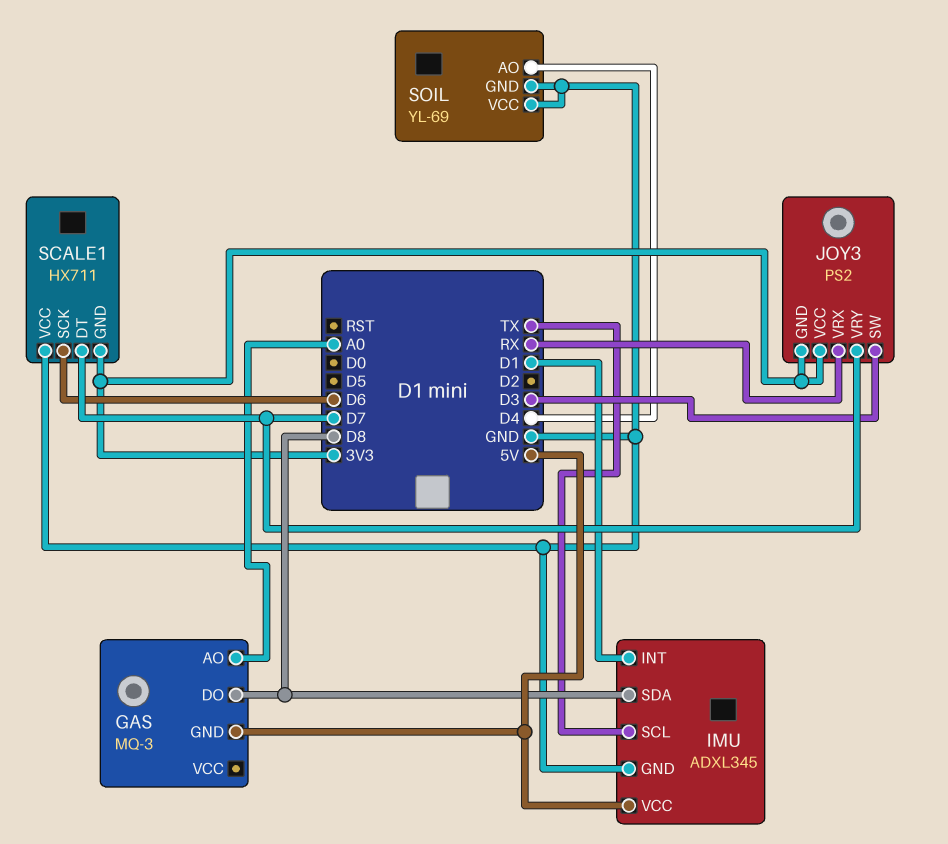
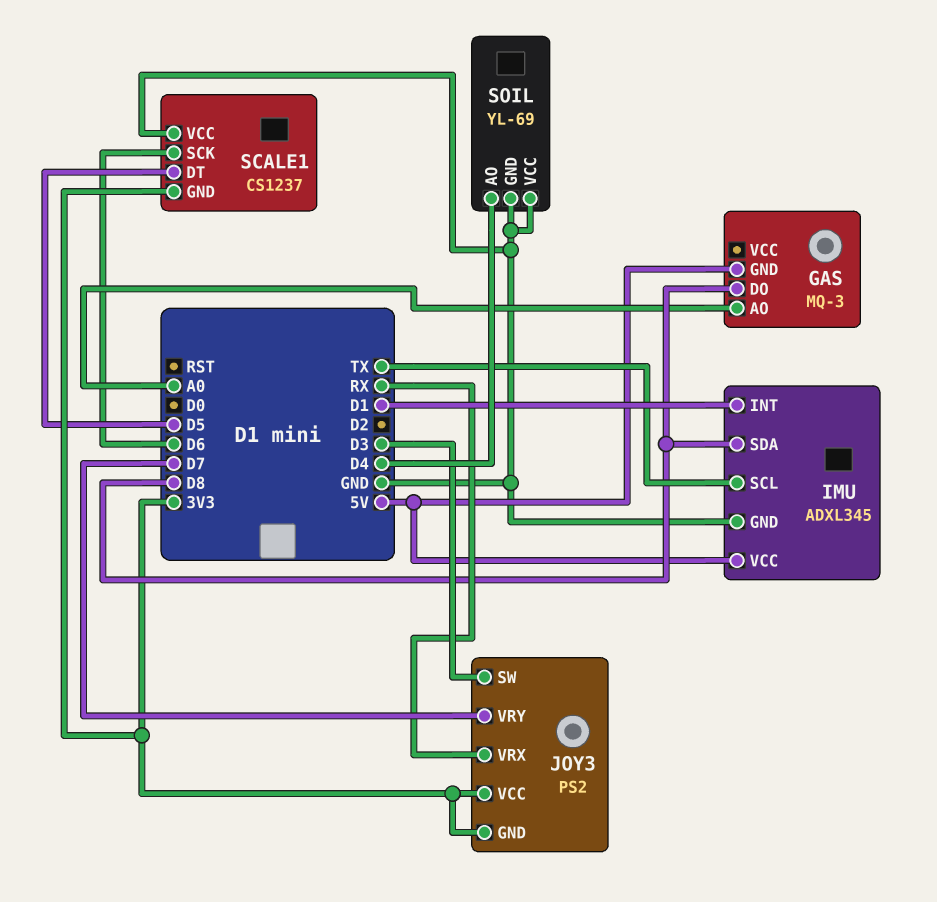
SCALE1: HX711 -> CS1237
SCALE1 pin DT: D7 -> D5

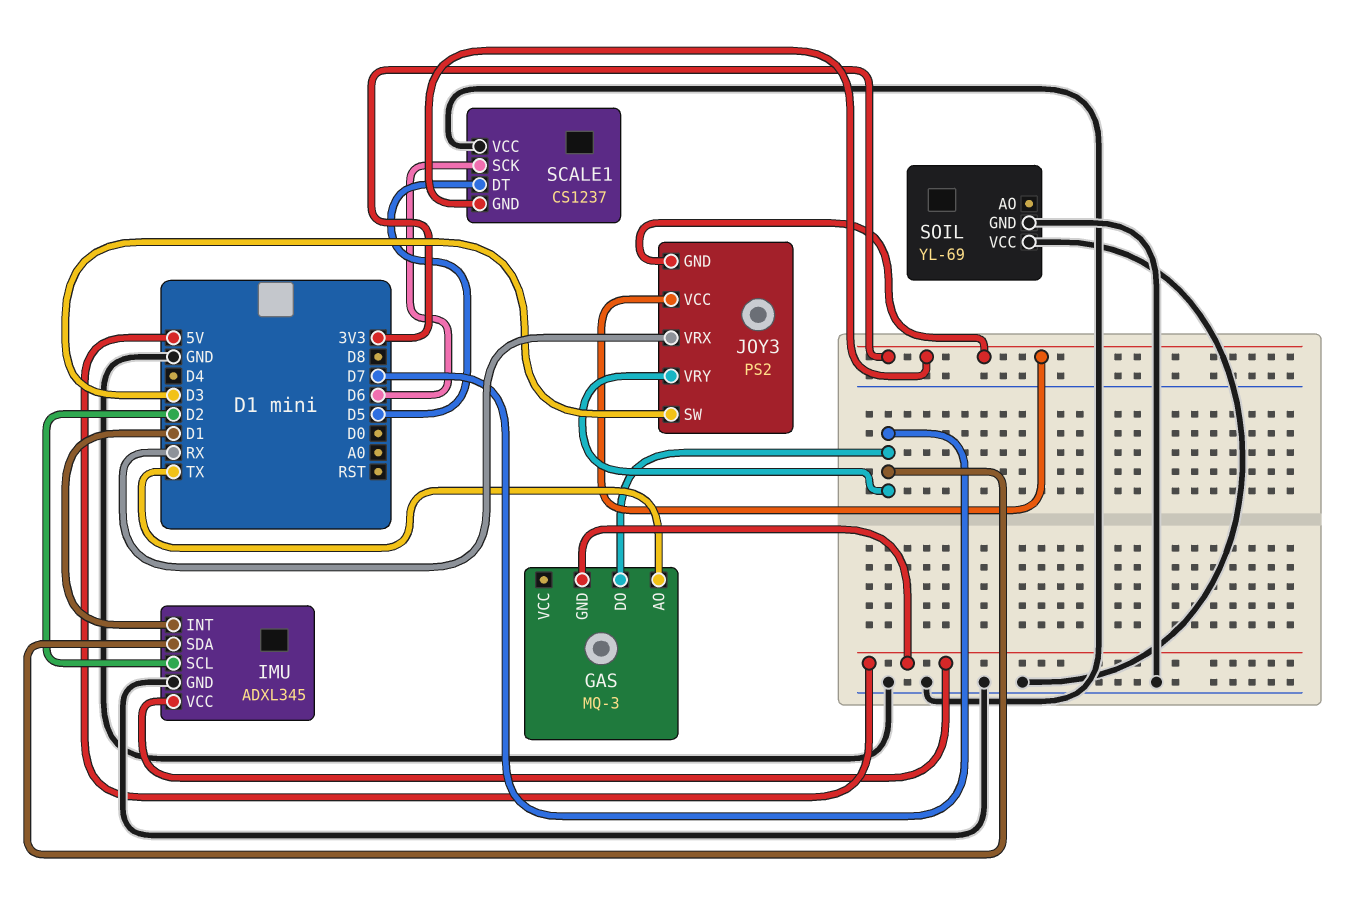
GAS pin AO: A0 -> TX
GAS pin DO: D8 -> D7
IMU pin SCL: TX -> D2
IMU pin SDA: D8 -> D7
SOIL pin AO: D4 -> none

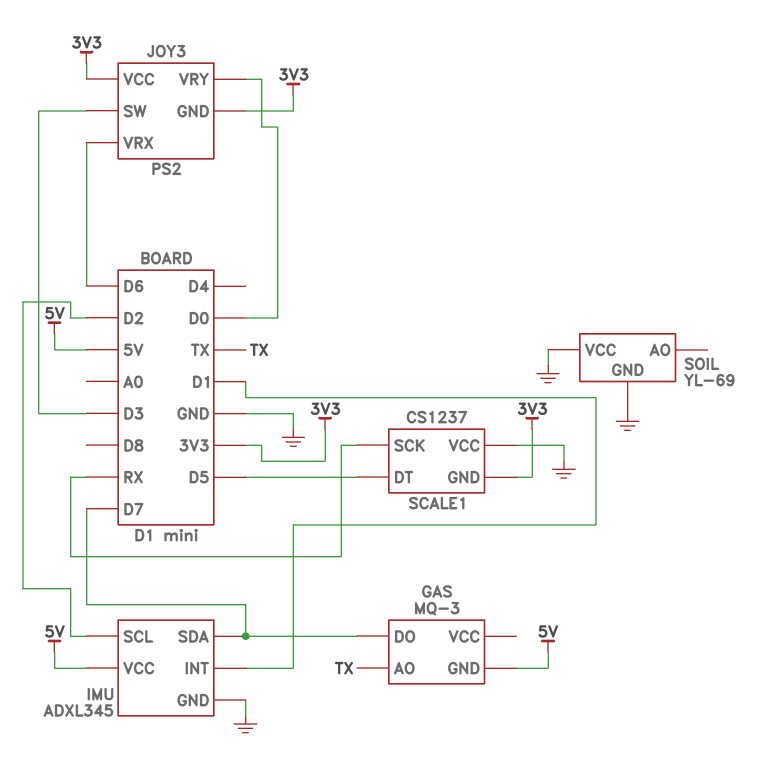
JOY3 pin VRX: RX -> D6
JOY3 pin VRY: D7 -> D0
SCALE1 pin SCK: D6 -> RX

